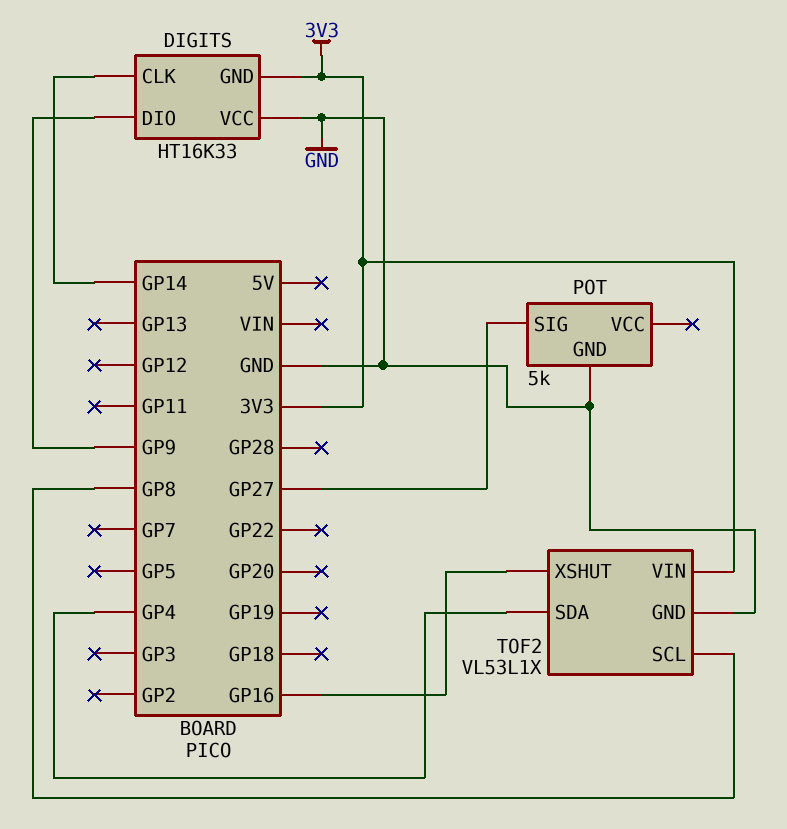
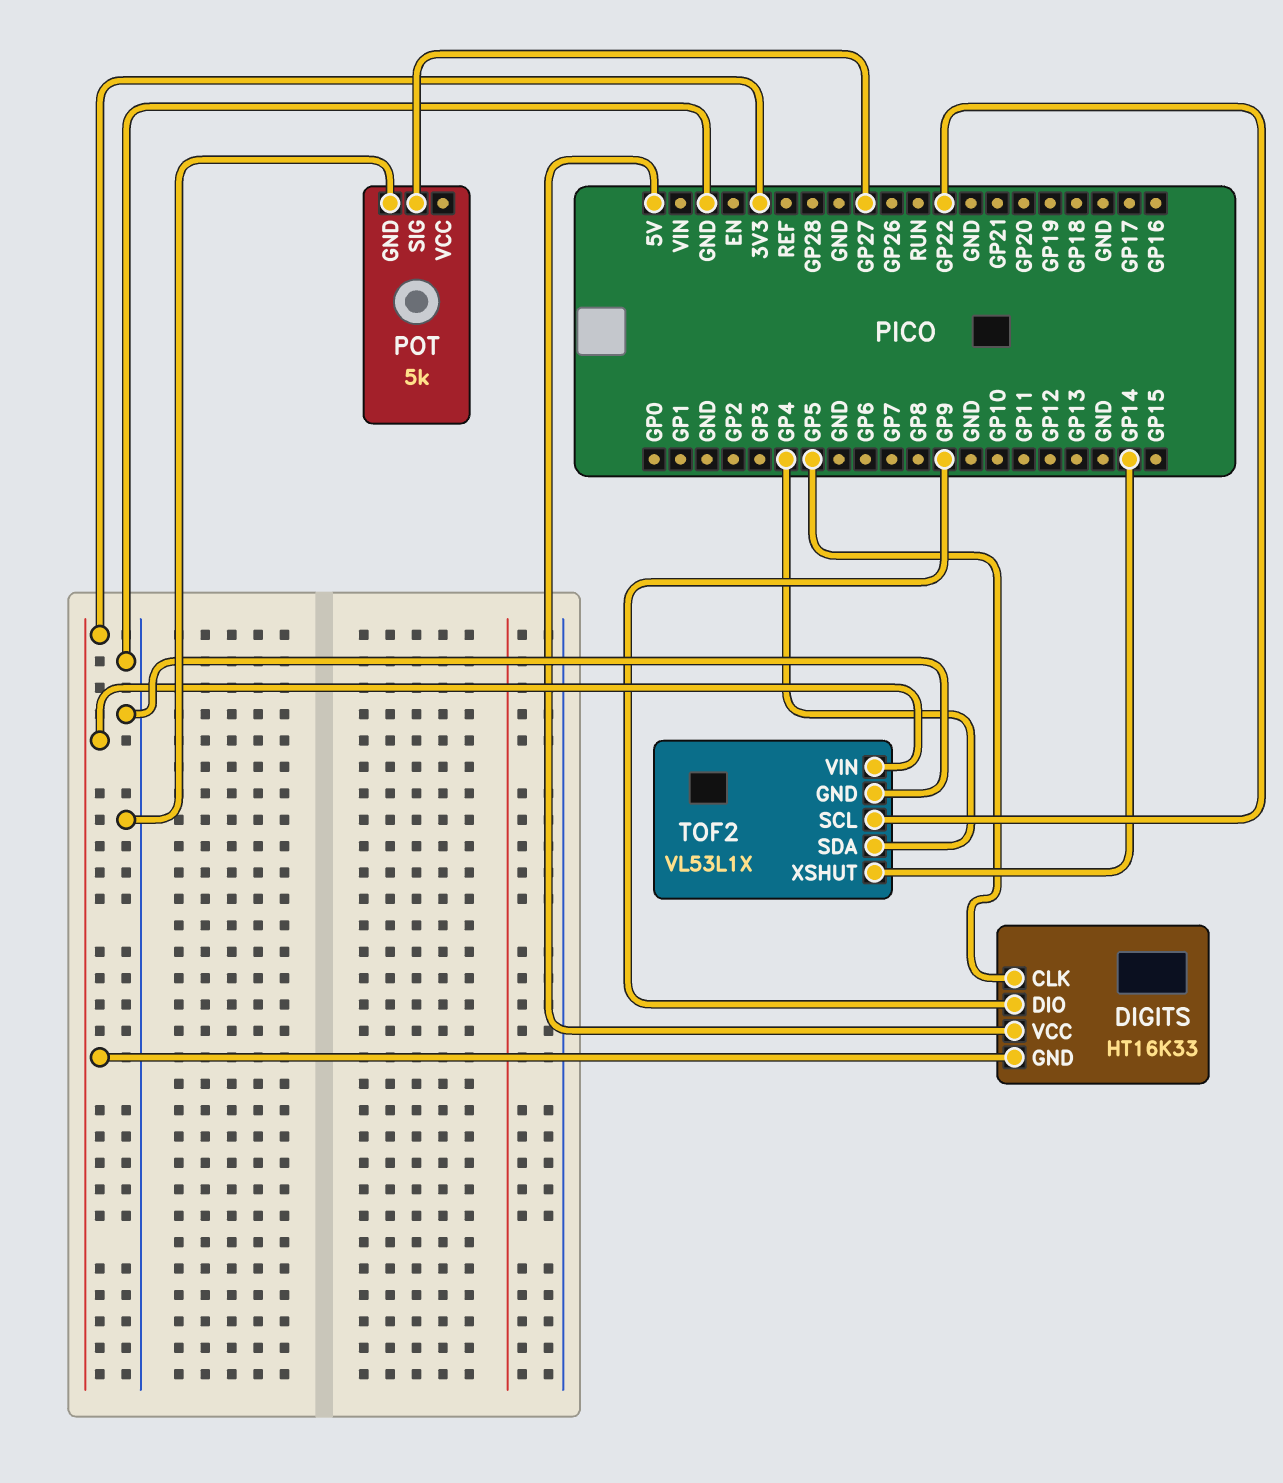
DIGITS pin CLK: GP14 -> GP5
DIGITS pin VCC: GND -> 5V
TOF2 pin SCL: GP8 -> GP22
TOF2 pin XSHUT: GP16 -> GP14

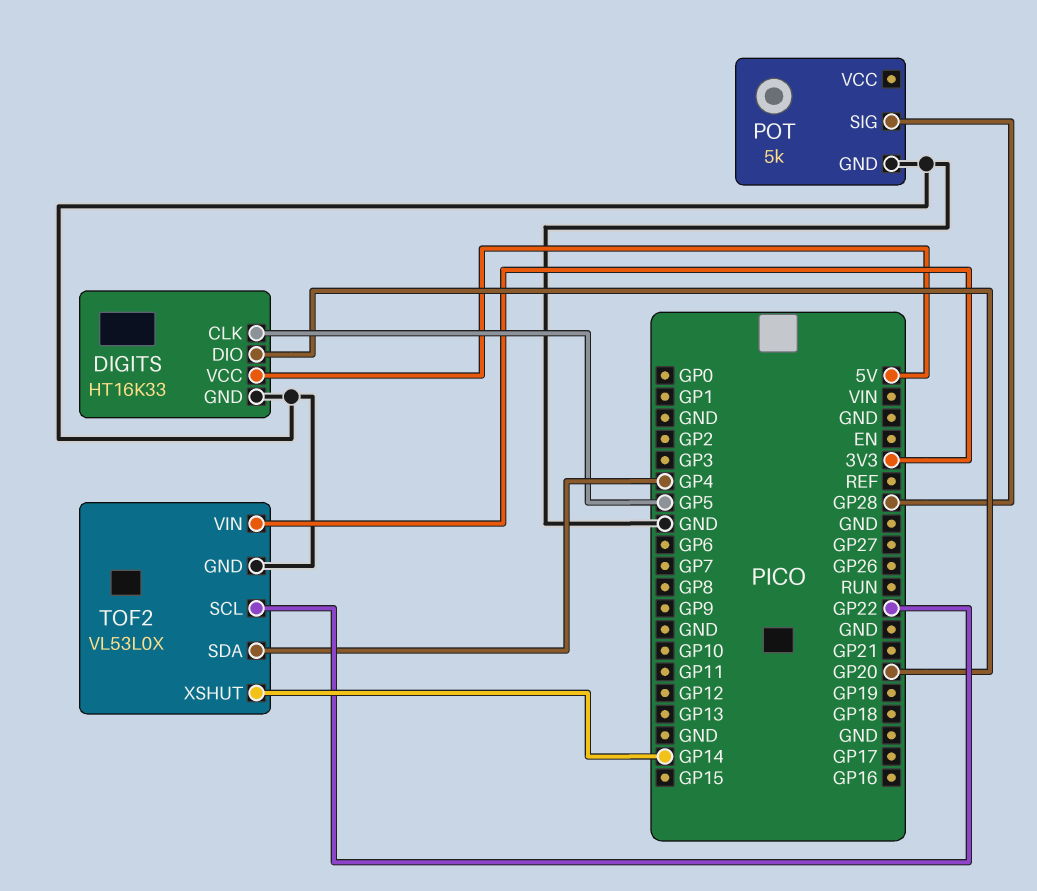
DIGITS pin DIO: GP9 -> GP20
DIGITS pin GND: 3V3 -> GND
POT pin SIG: GP27 -> GP28
TOF2: VL53L1X -> VL53L0X

